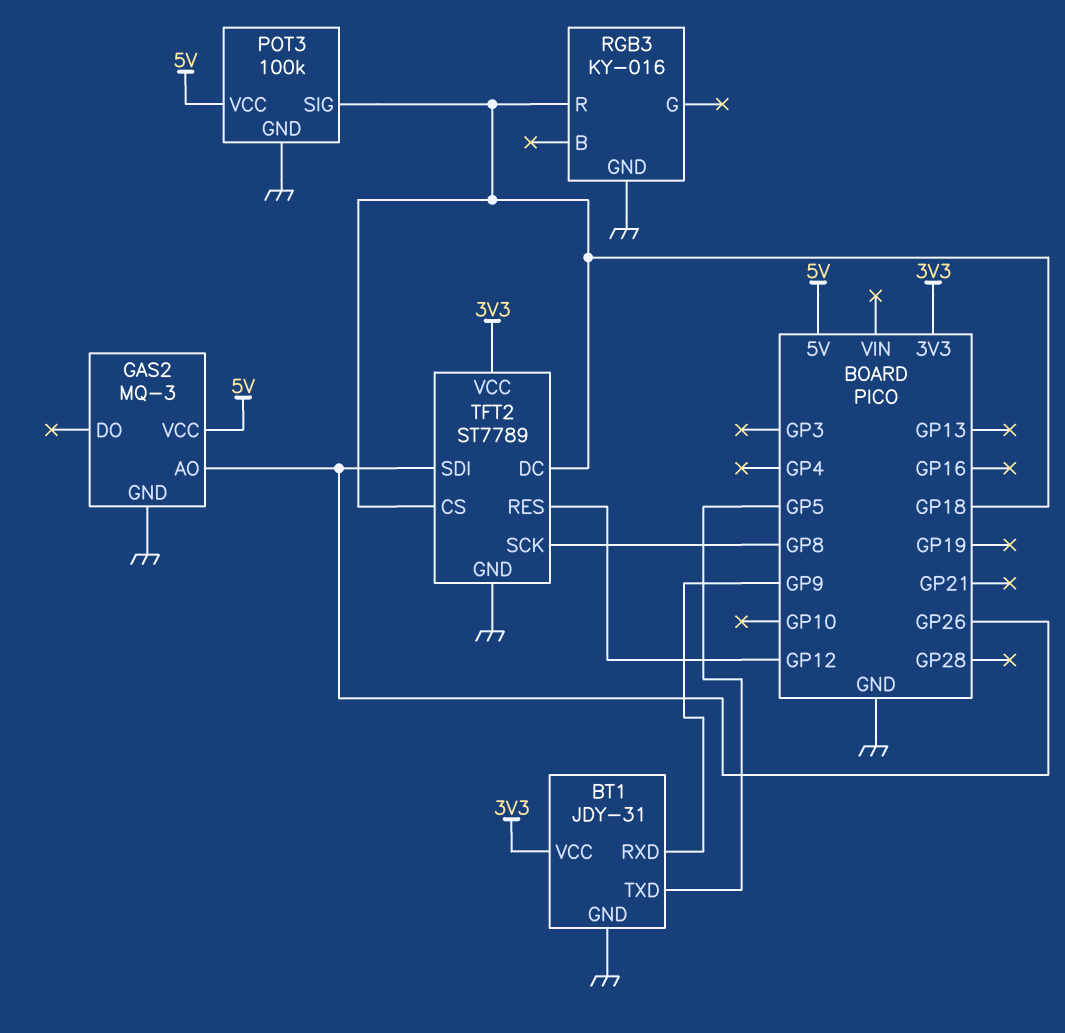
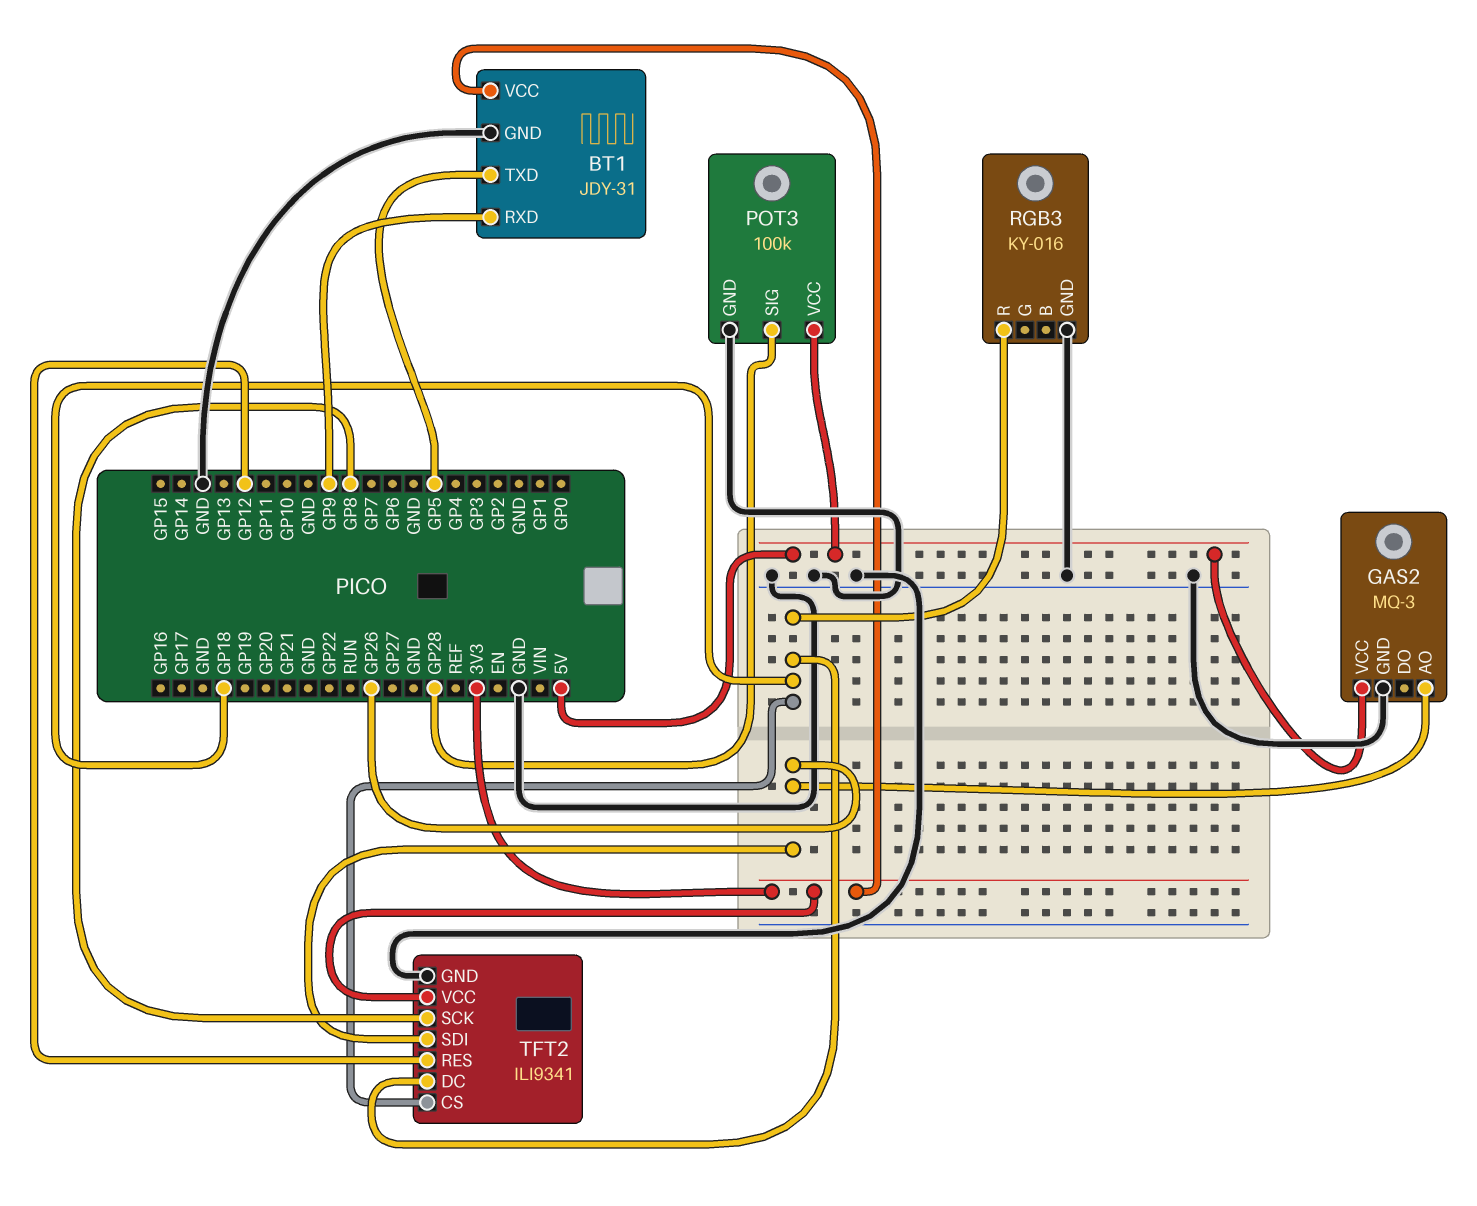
POT3 pin SIG: GP18 -> GP28
TFT2: ST7789 -> ILI9341

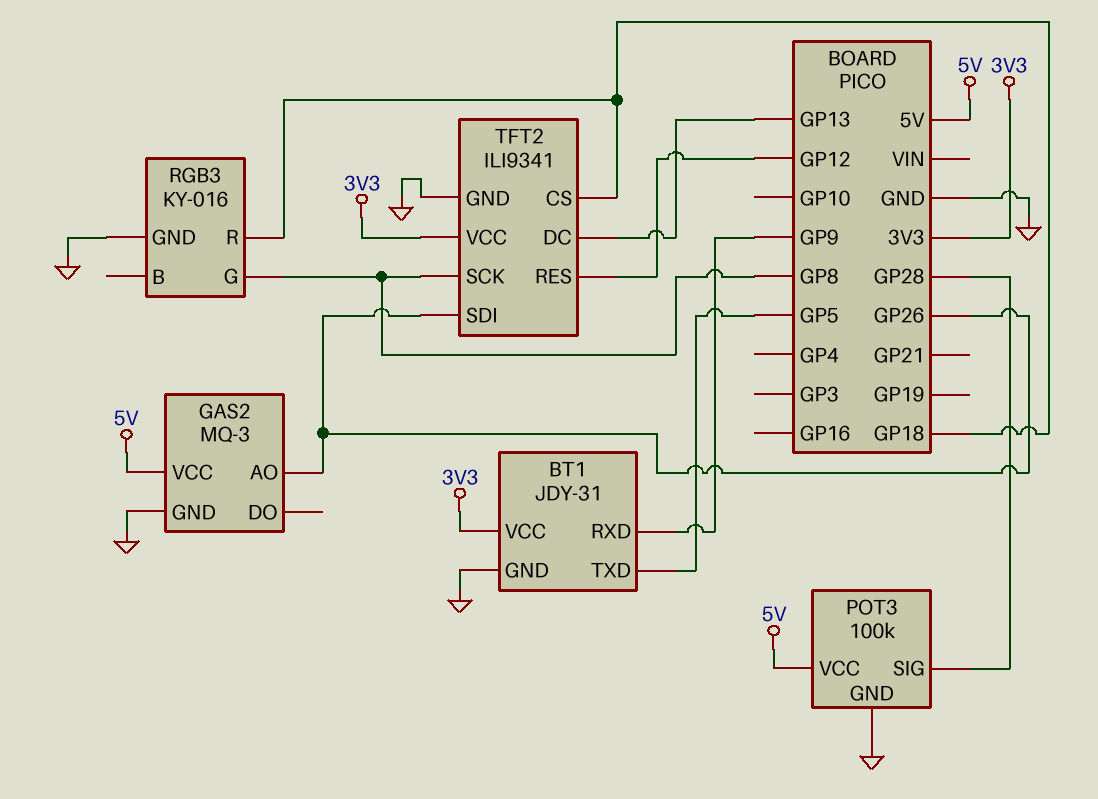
RGB3 pin G: none -> GP8
TFT2 pin DC: GP18 -> GP13

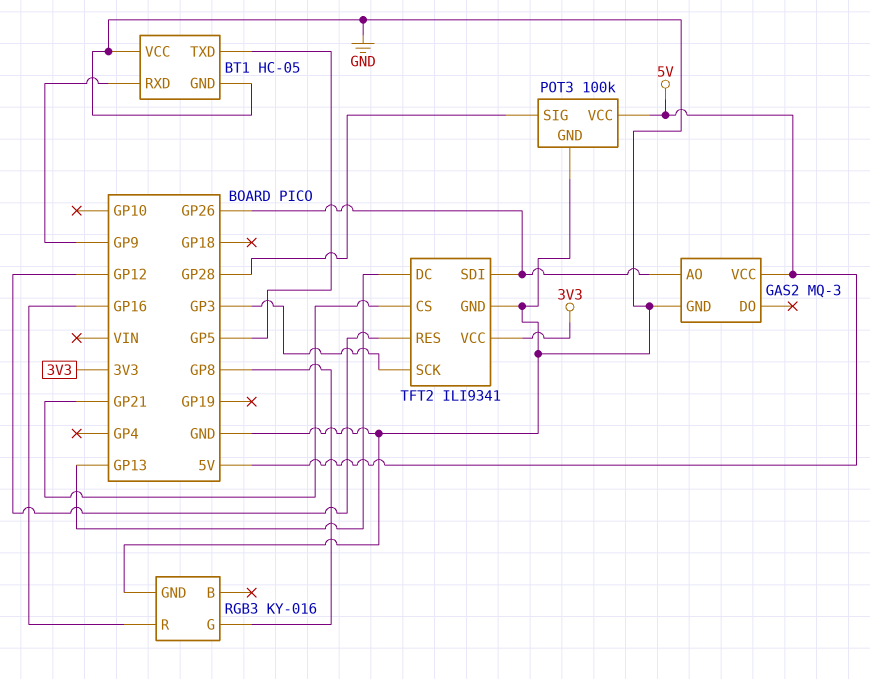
BT1: JDY-31 -> HC-05
BT1 pin VCC: 3V3 -> GND
RGB3 pin R: GP18 -> GP16
TFT2 pin CS: GP18 -> GP21
TFT2 pin SCK: GP8 -> GP3

